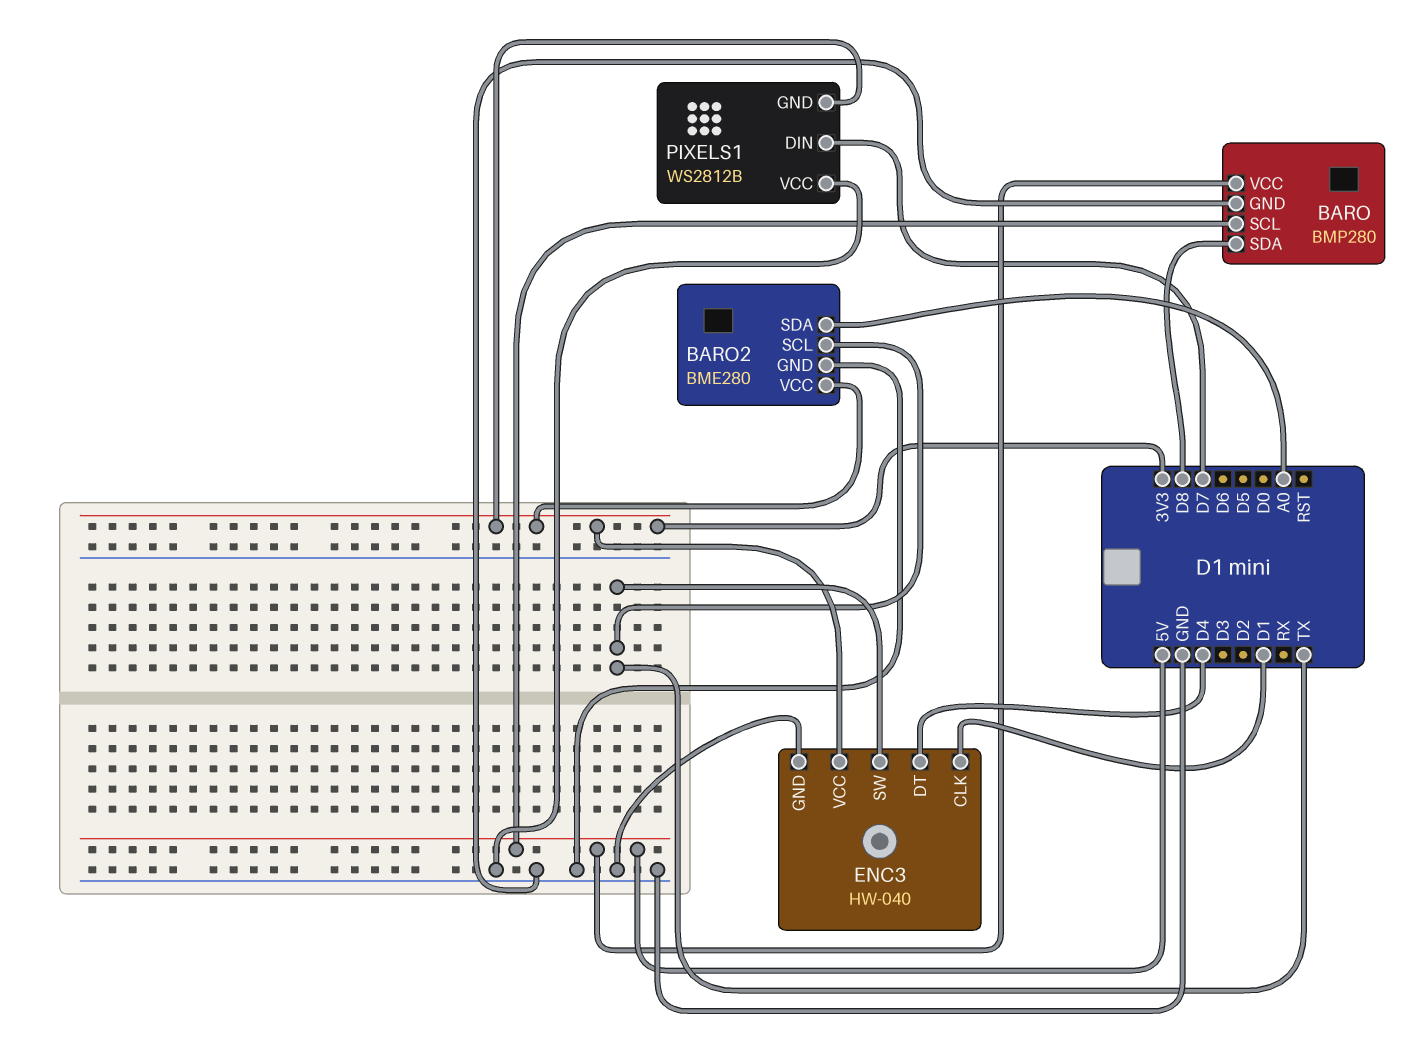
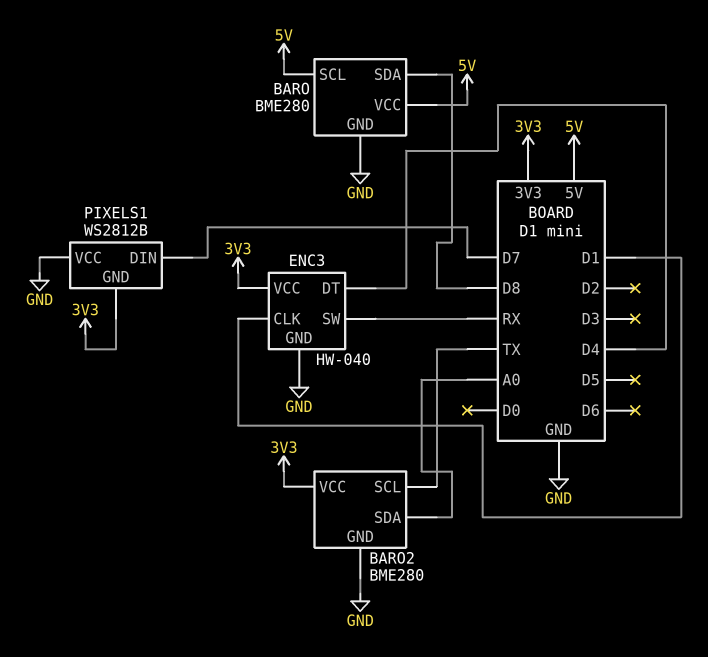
BARO: BMP280 -> BME280
ENC3 pin SW: TX -> RX

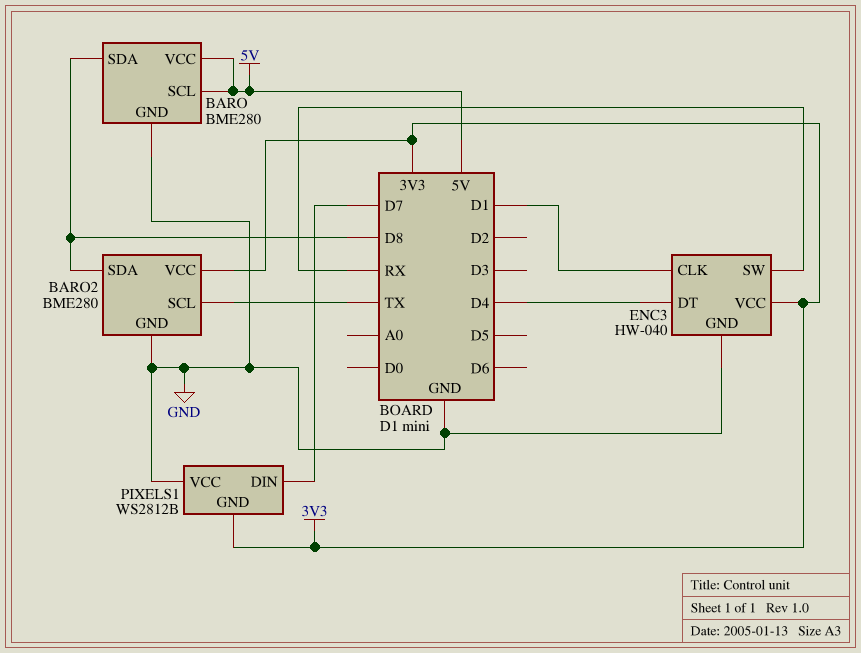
BARO2 pin SDA: A0 -> D8

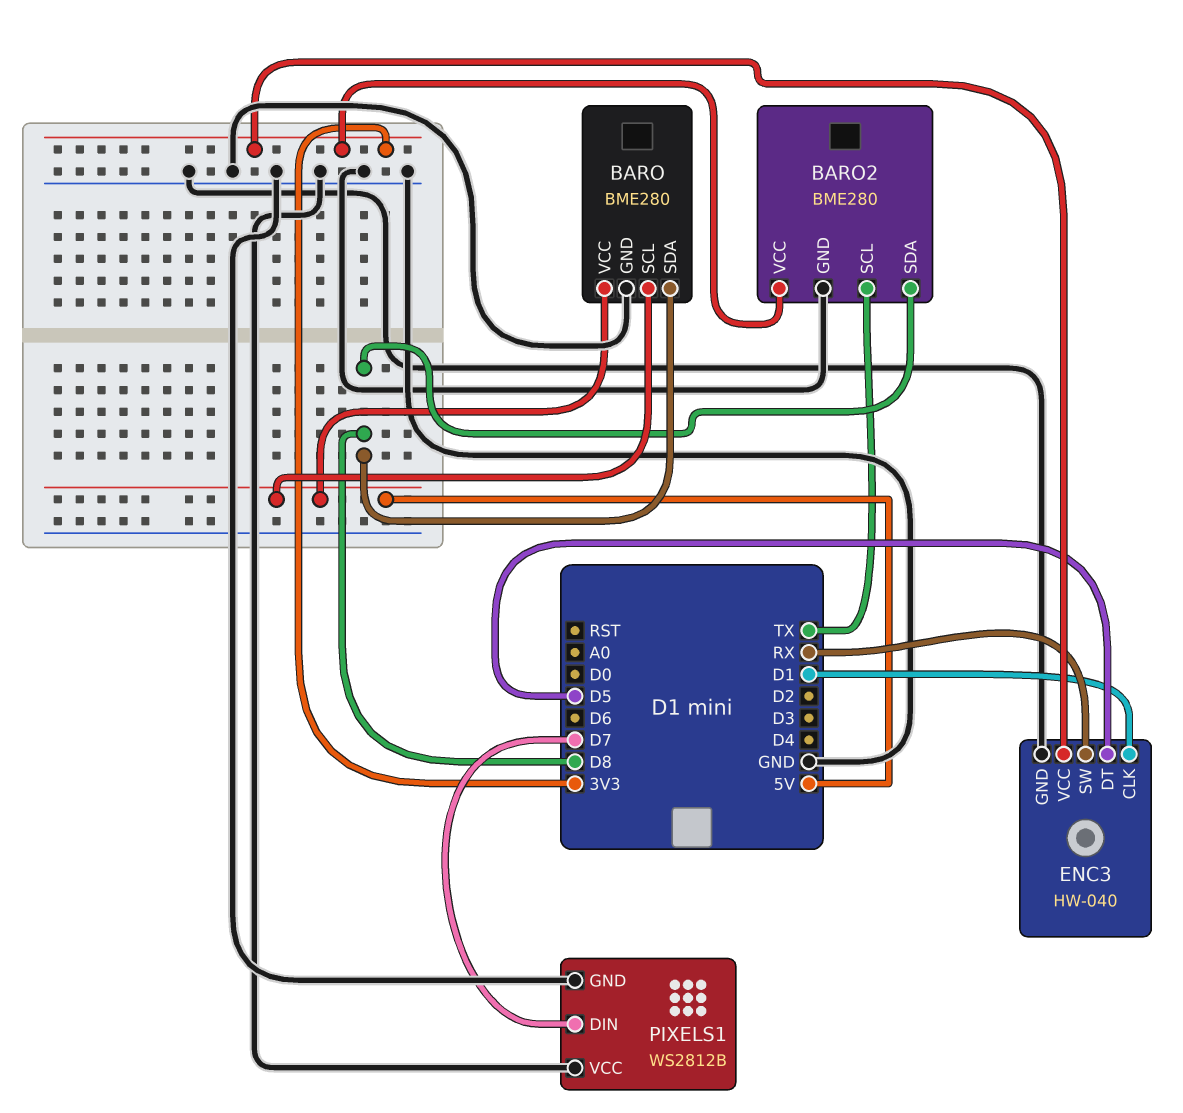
ENC3 pin DT: D4 -> D5
PIXELS1 pin GND: 3V3 -> GND

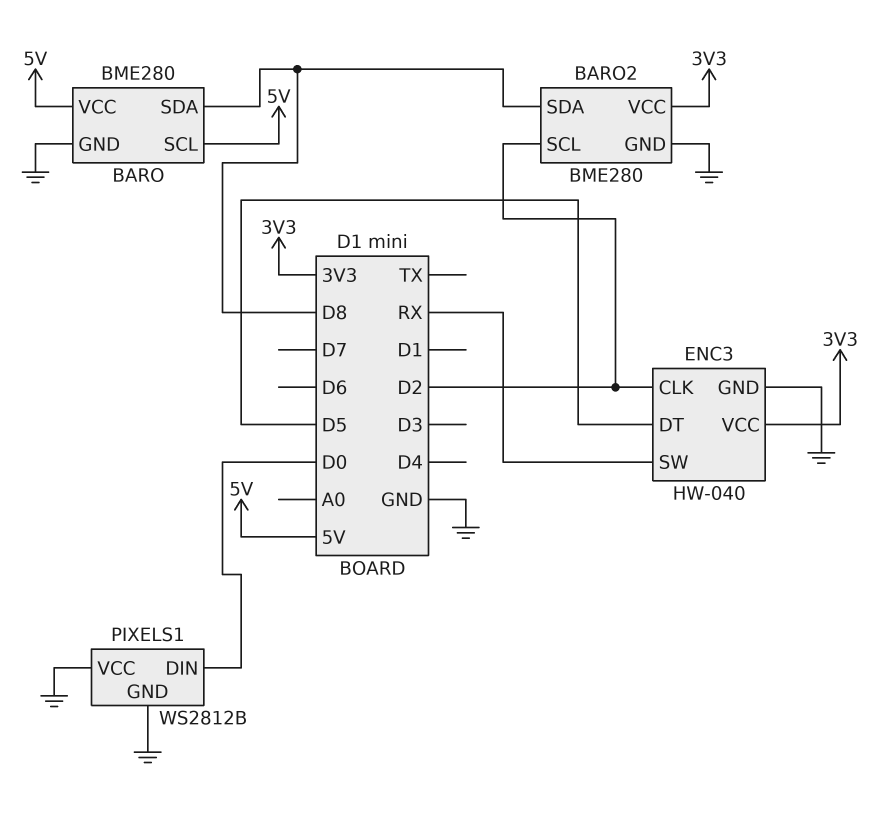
BARO2 pin SCL: TX -> D2
ENC3 pin CLK: D1 -> D2
PIXELS1 pin DIN: D7 -> D0

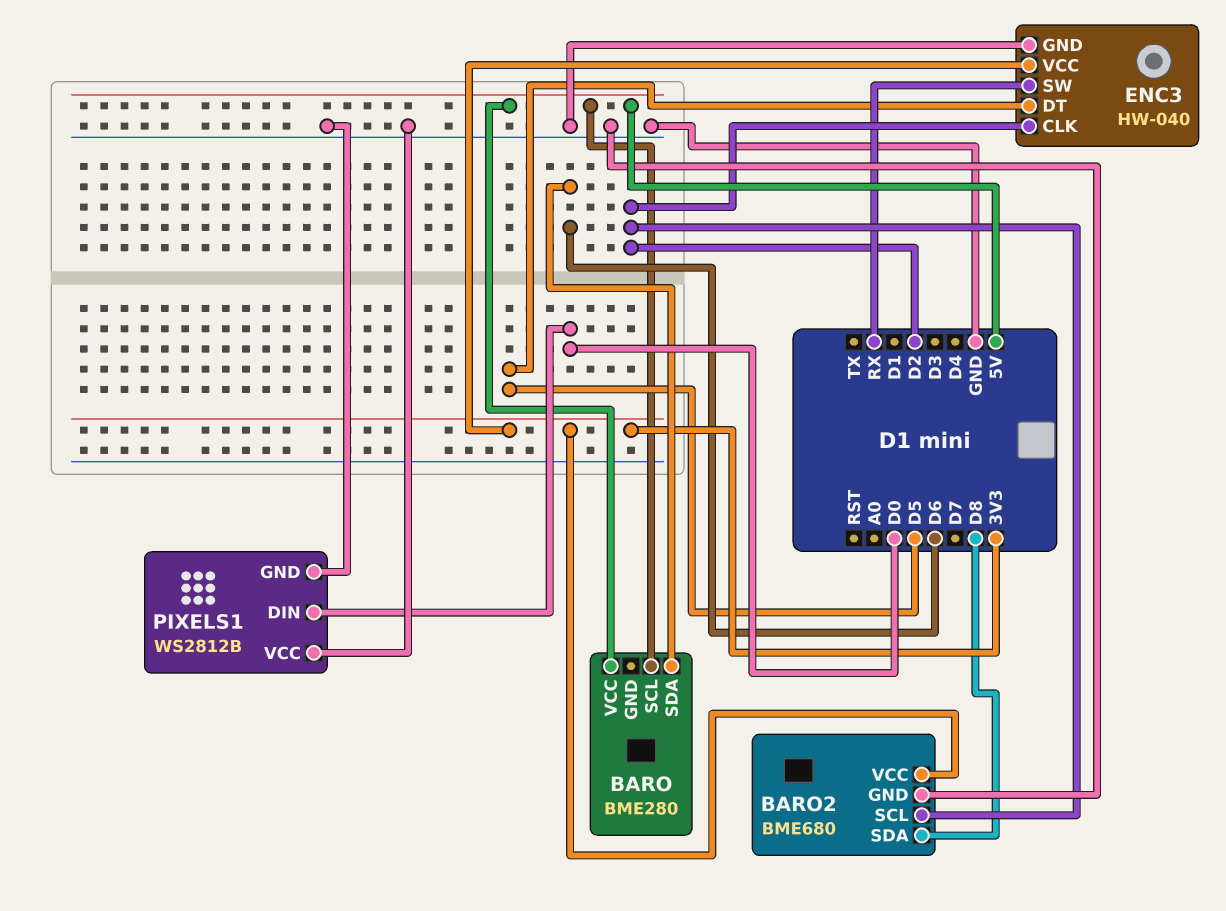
BARO pin GND: GND -> none
BARO pin SDA: D8 -> D6
BARO2: BME280 -> BME680

